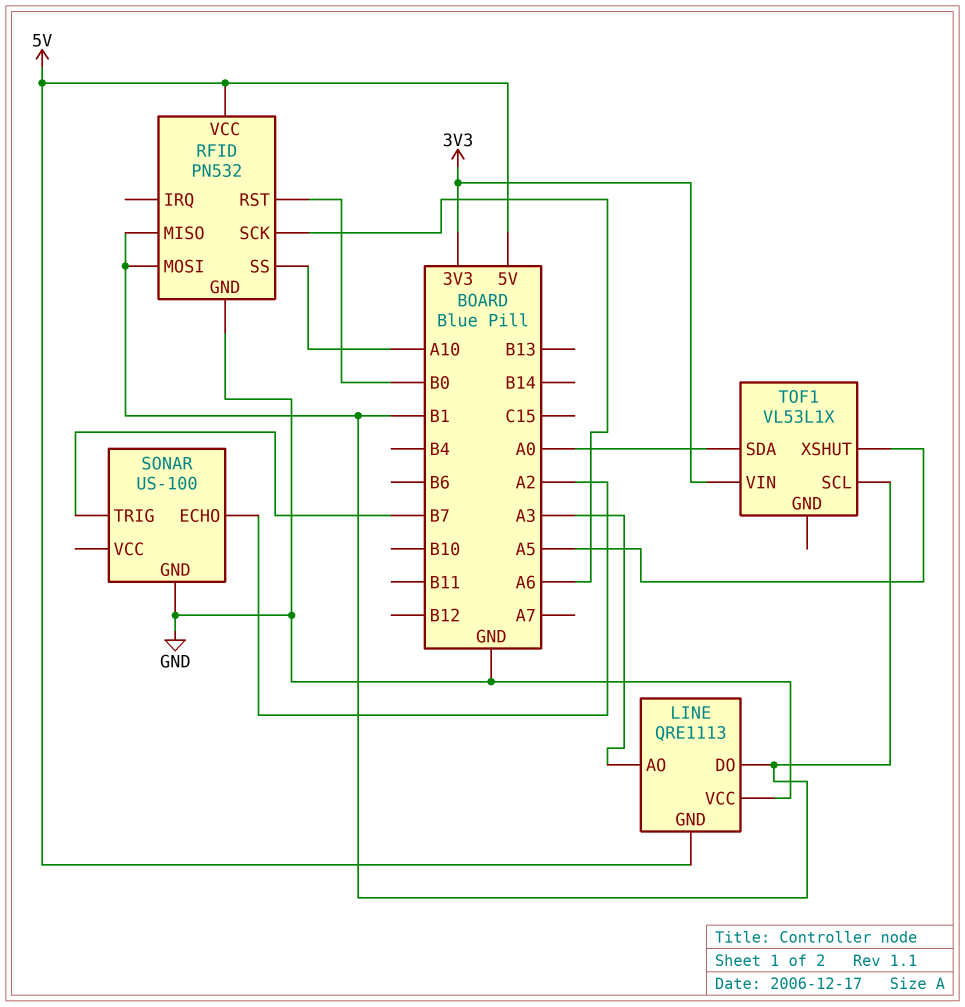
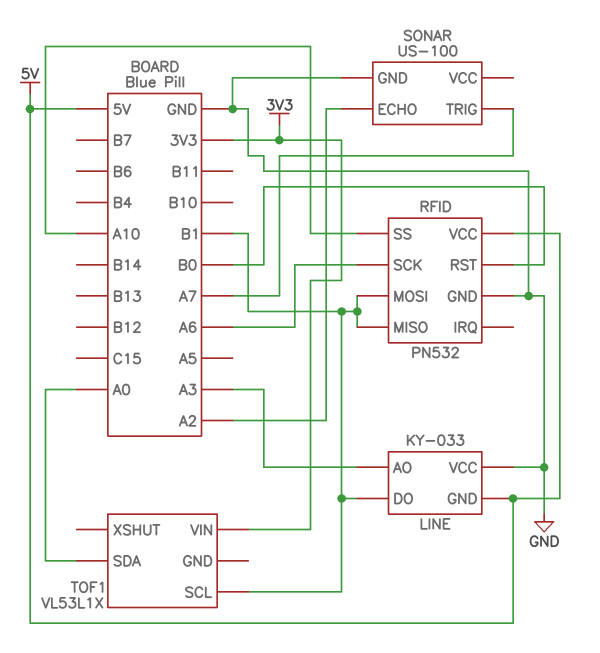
LINE: QRE1113 -> KY-033
SONAR pin TRIG: B7 -> A7
TOF1 pin XSHUT: A5 -> none

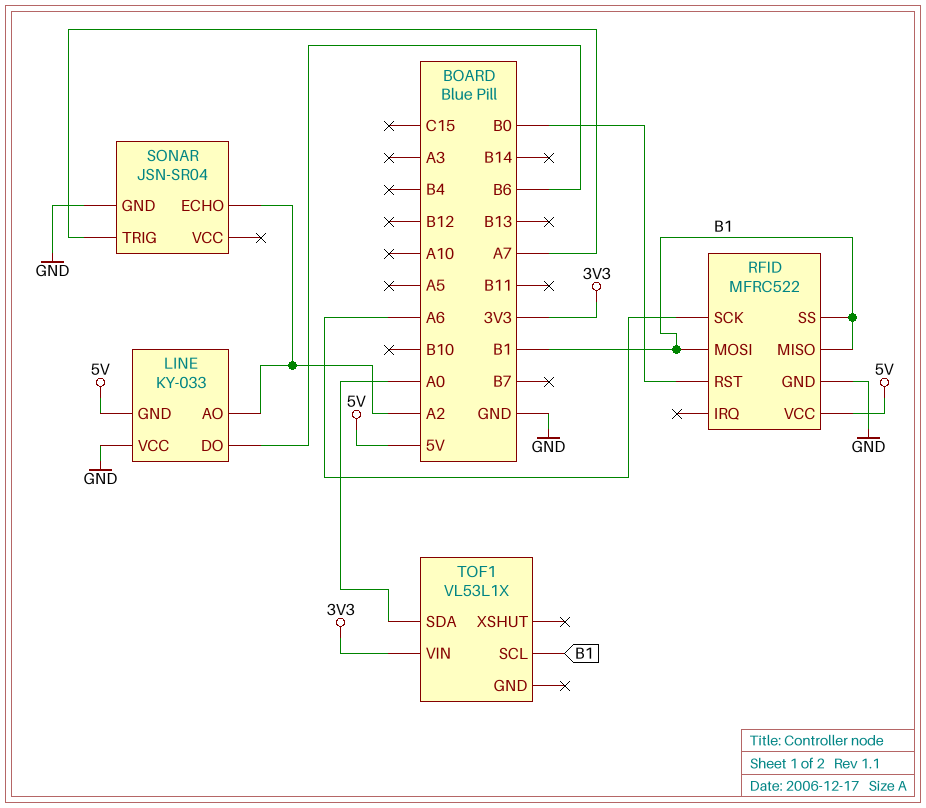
LINE pin AO: A3 -> A2
LINE pin DO: B1 -> B6
RFID: PN532 -> MFRC522
RFID pin SS: A10 -> B1
SONAR: US-100 -> JSN-SR04

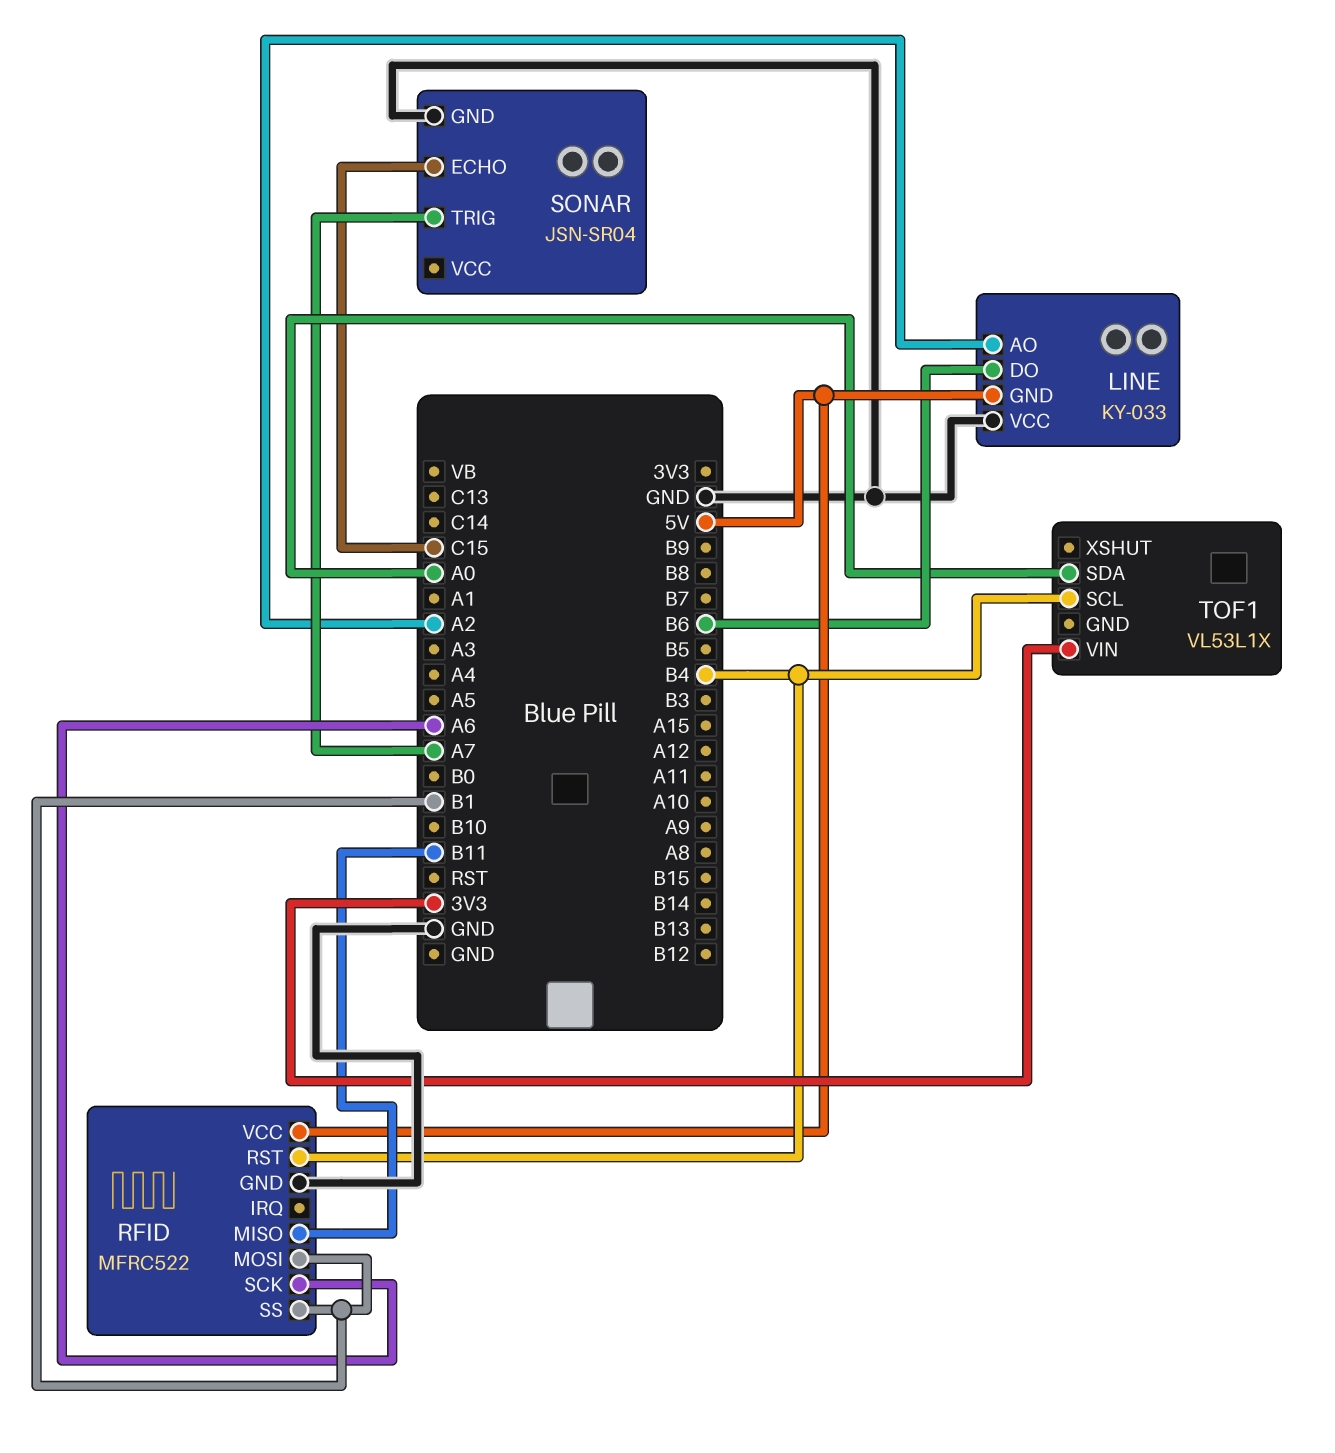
RFID pin MISO: B1 -> B11
RFID pin RST: B0 -> B4
SONAR pin ECHO: A2 -> C15
TOF1 pin SCL: B1 -> B4

